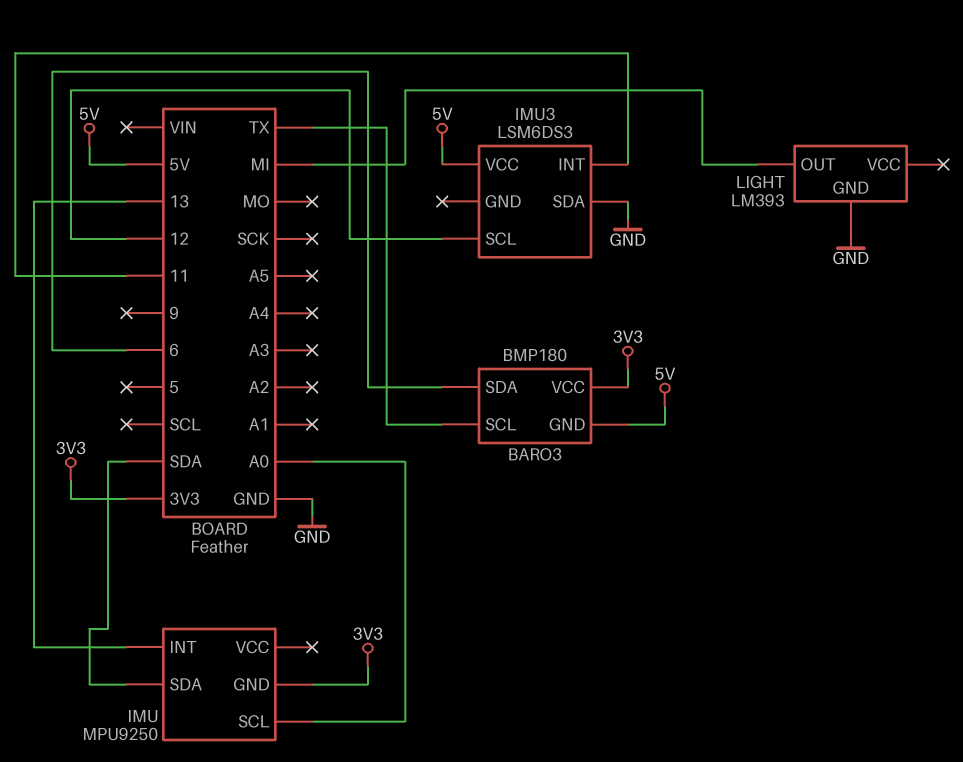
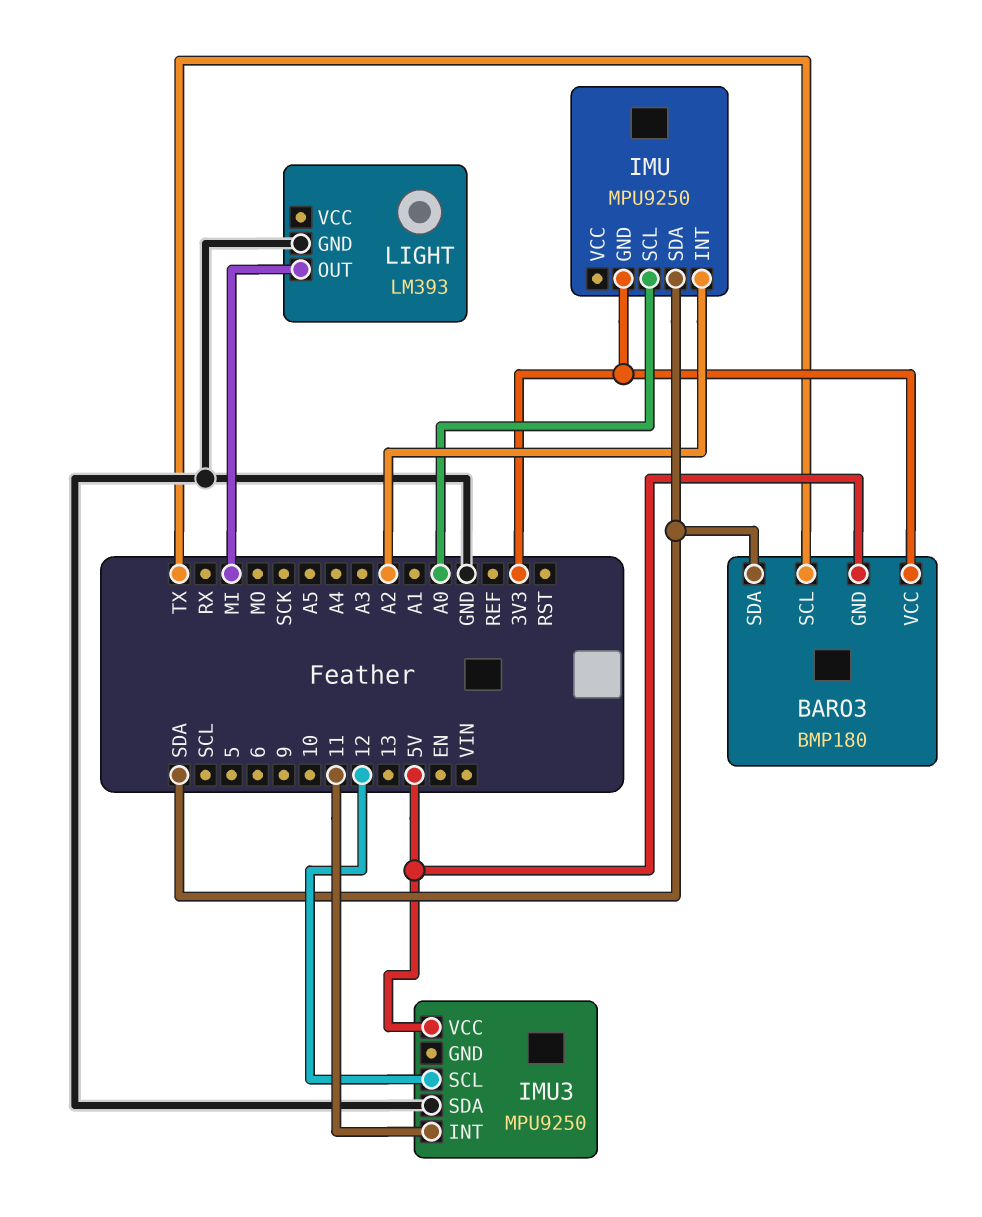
BARO3 pin SDA: 6 -> SDA
IMU pin INT: 13 -> A2
IMU3: LSM6DS3 -> MPU9250

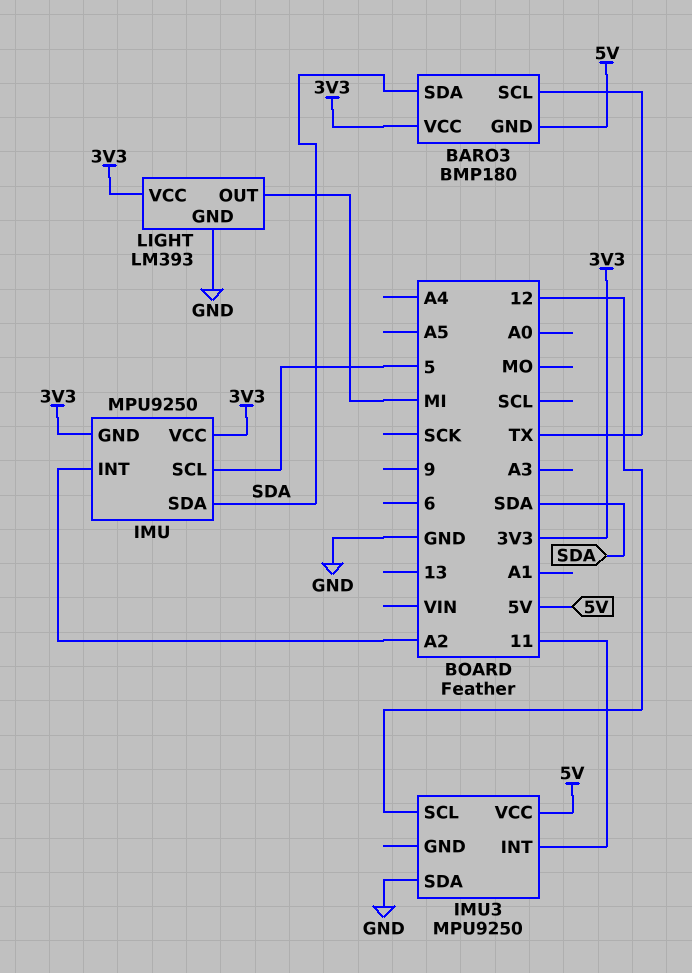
IMU pin SCL: A0 -> 5
IMU pin VCC: none -> 3V3
LIGHT pin VCC: none -> 3V3

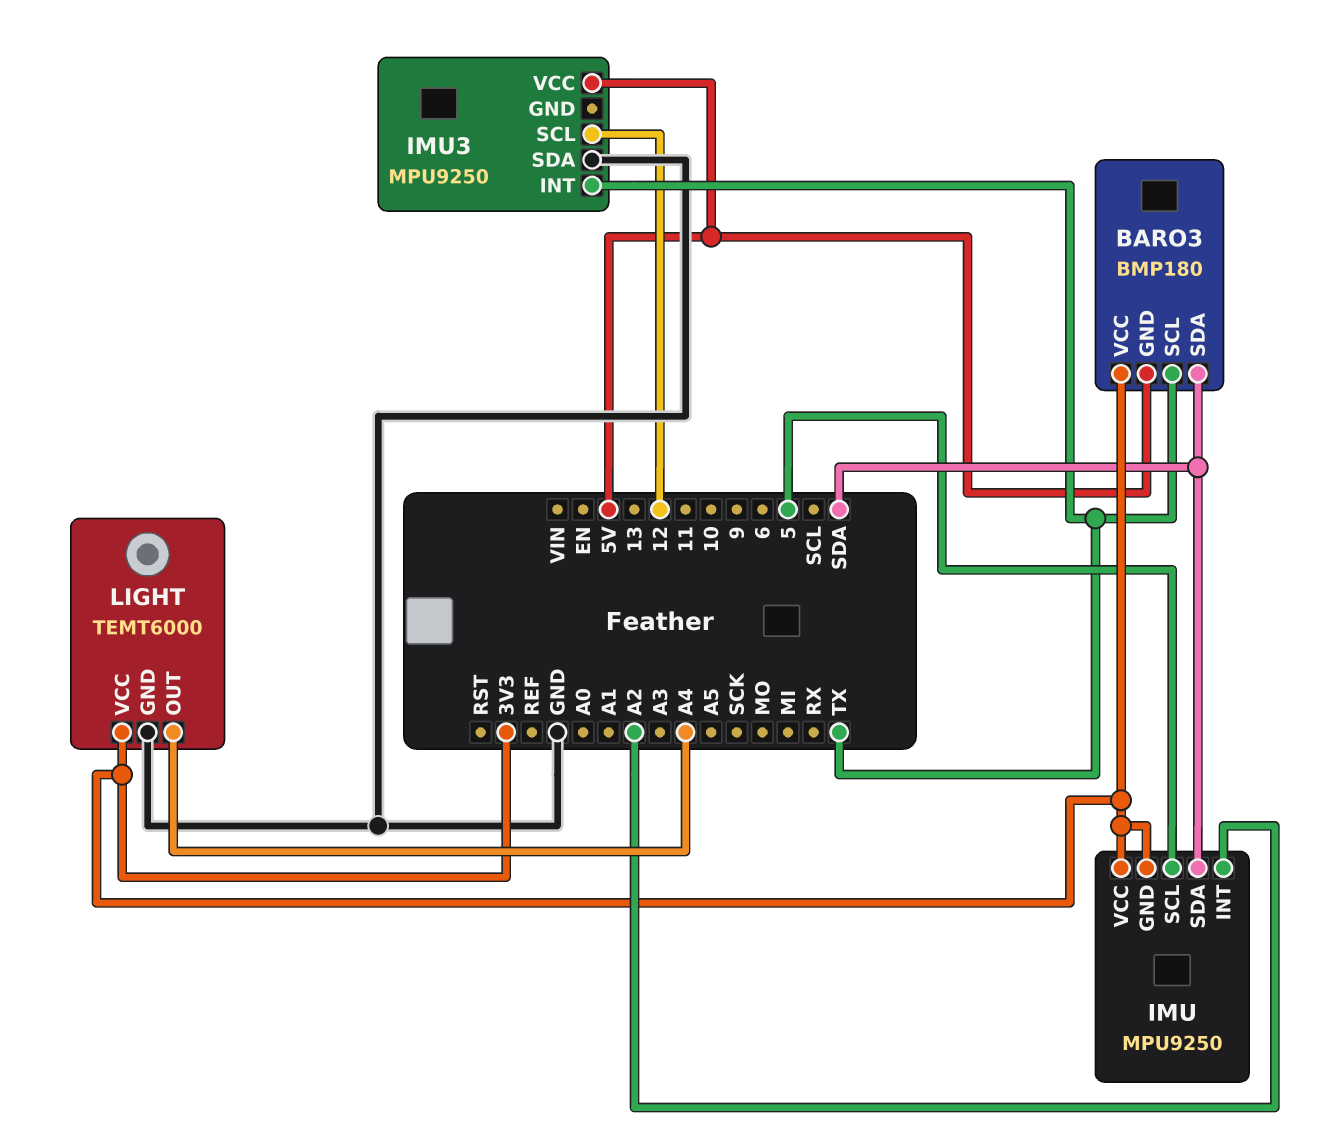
IMU3 pin INT: 11 -> TX
LIGHT: LM393 -> TEMT6000
LIGHT pin OUT: MI -> A4

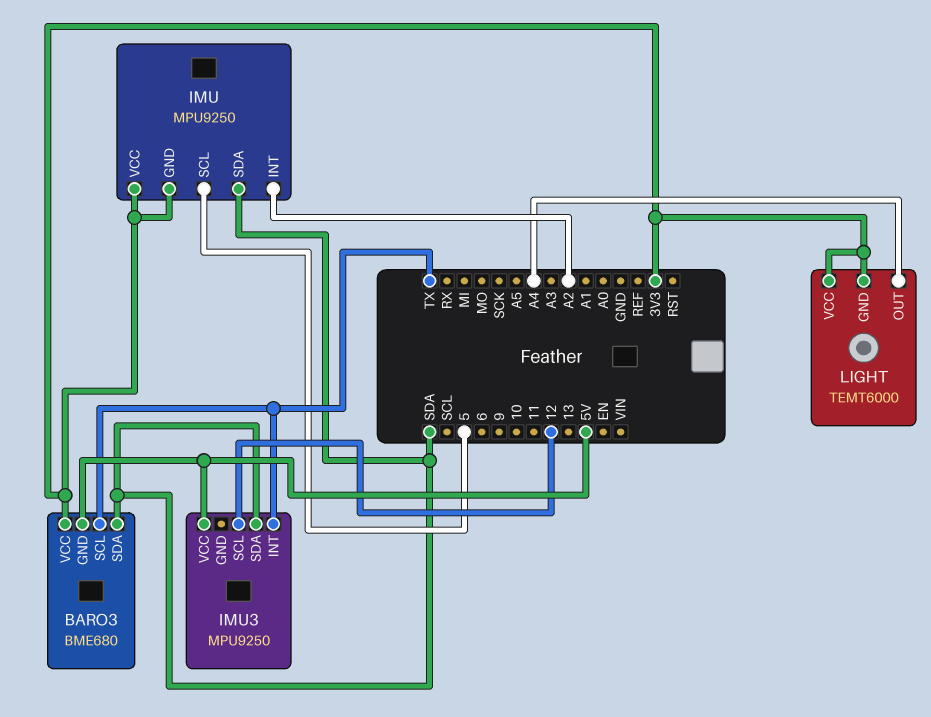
BARO3: BMP180 -> BME680
IMU3 pin SDA: GND -> SDA
LIGHT pin GND: GND -> 3V3

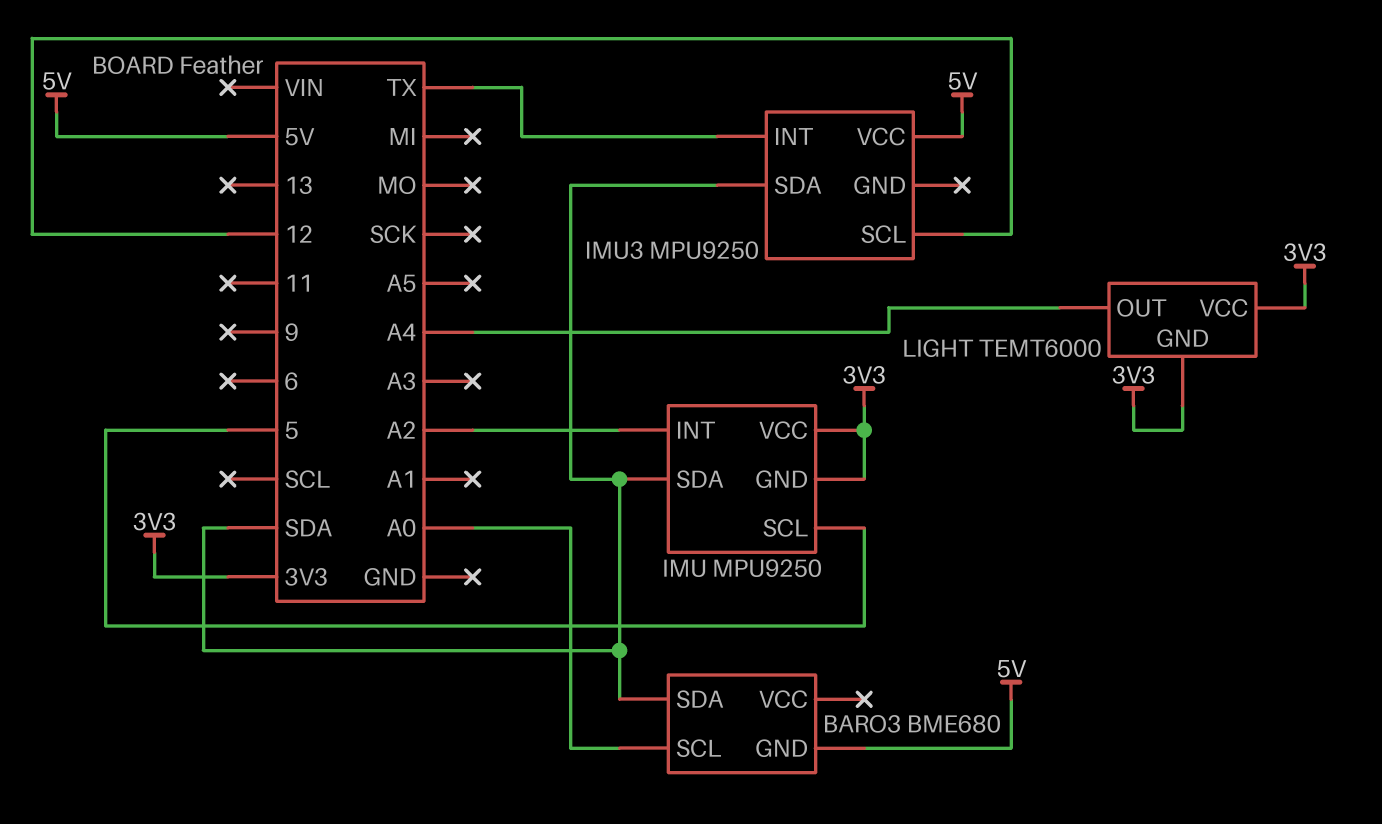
BARO3 pin SCL: TX -> A0
BARO3 pin VCC: 3V3 -> none

